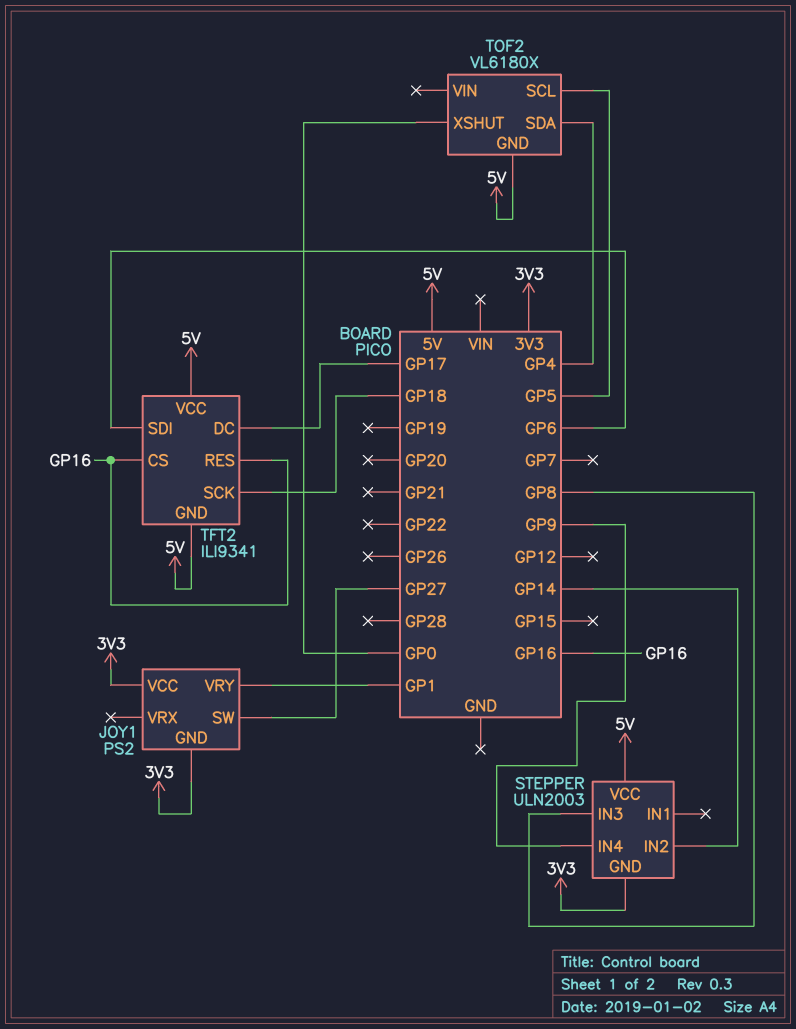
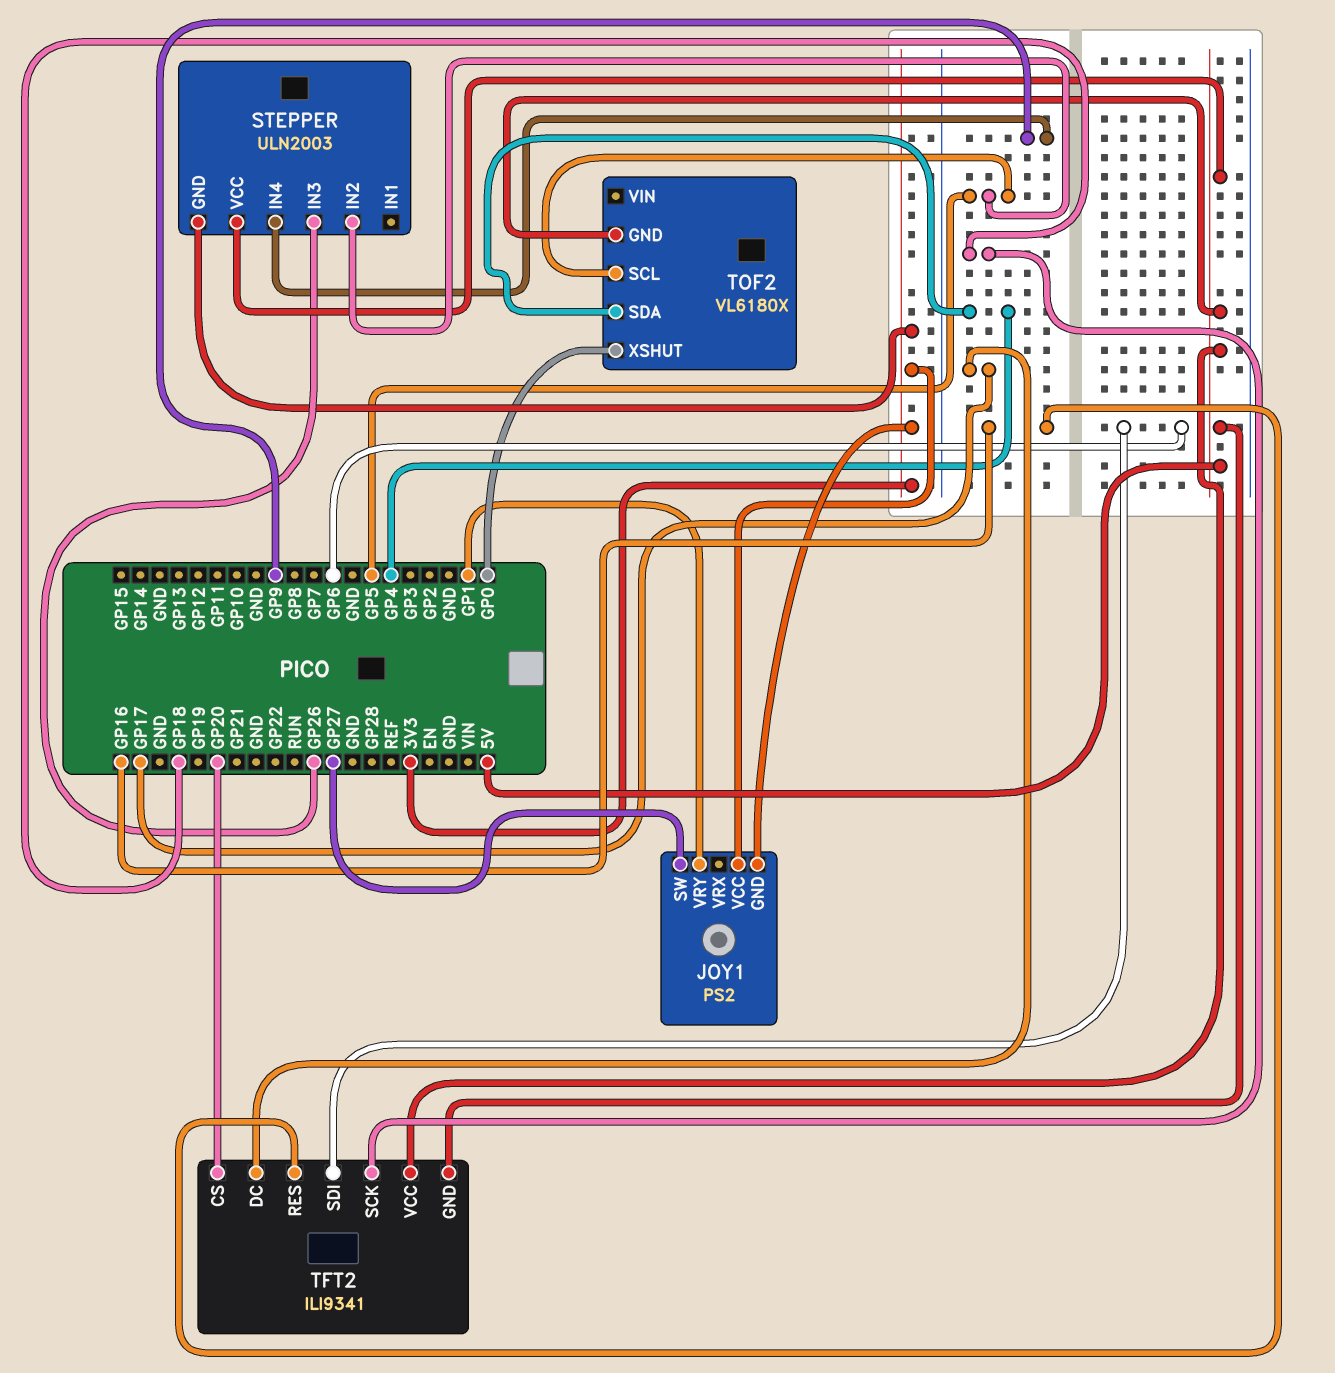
STEPPER pin IN2: GP14 -> GP5
STEPPER pin IN3: GP8 -> GP26
TFT2 pin CS: GP16 -> GP20

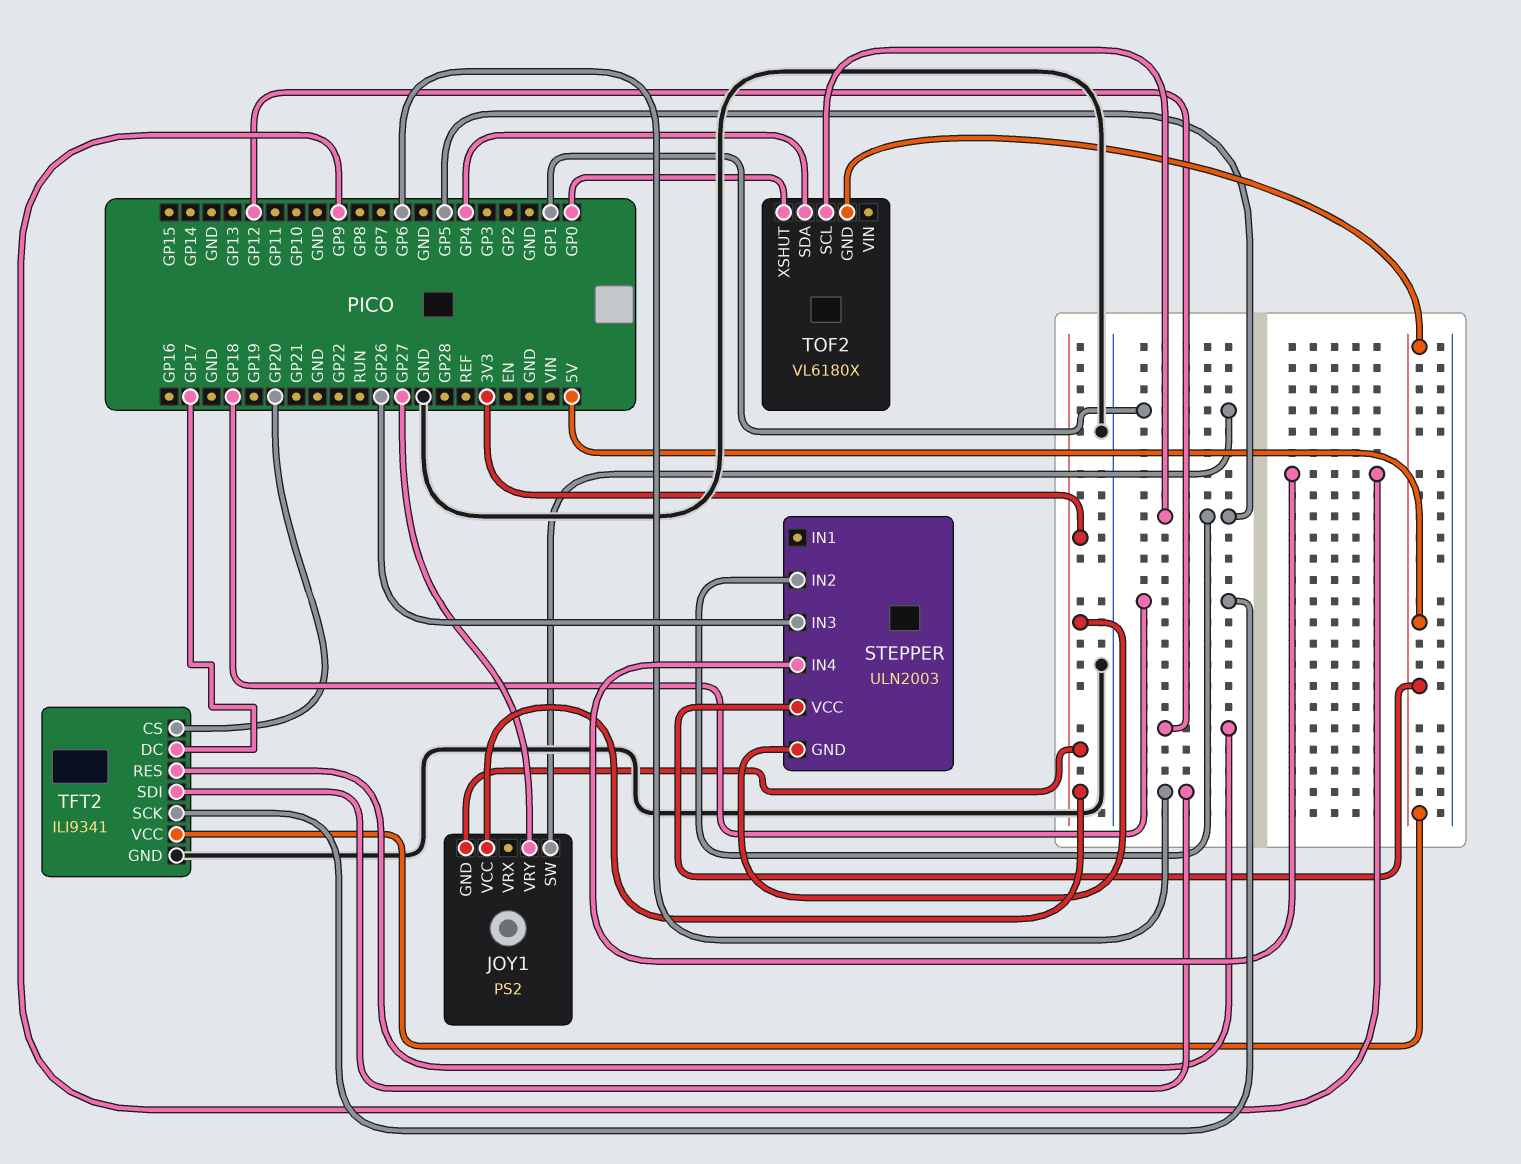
JOY1 pin SW: GP27 -> GP1
JOY1 pin VRY: GP1 -> GP27
TFT2 pin GND: 5V -> GND
TFT2 pin RES: GP16 -> GP12

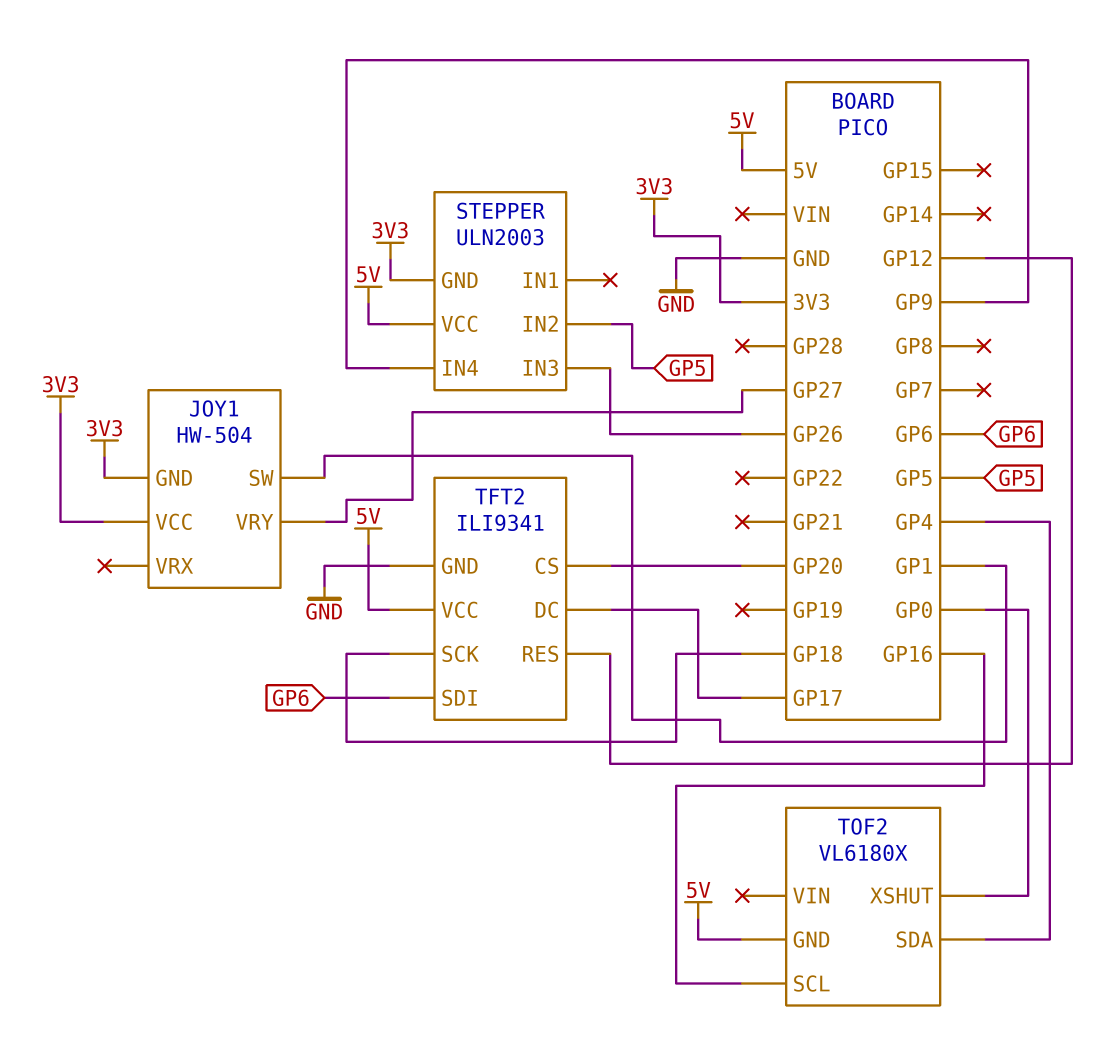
JOY1: PS2 -> HW-504
TOF2 pin SCL: GP5 -> GP16

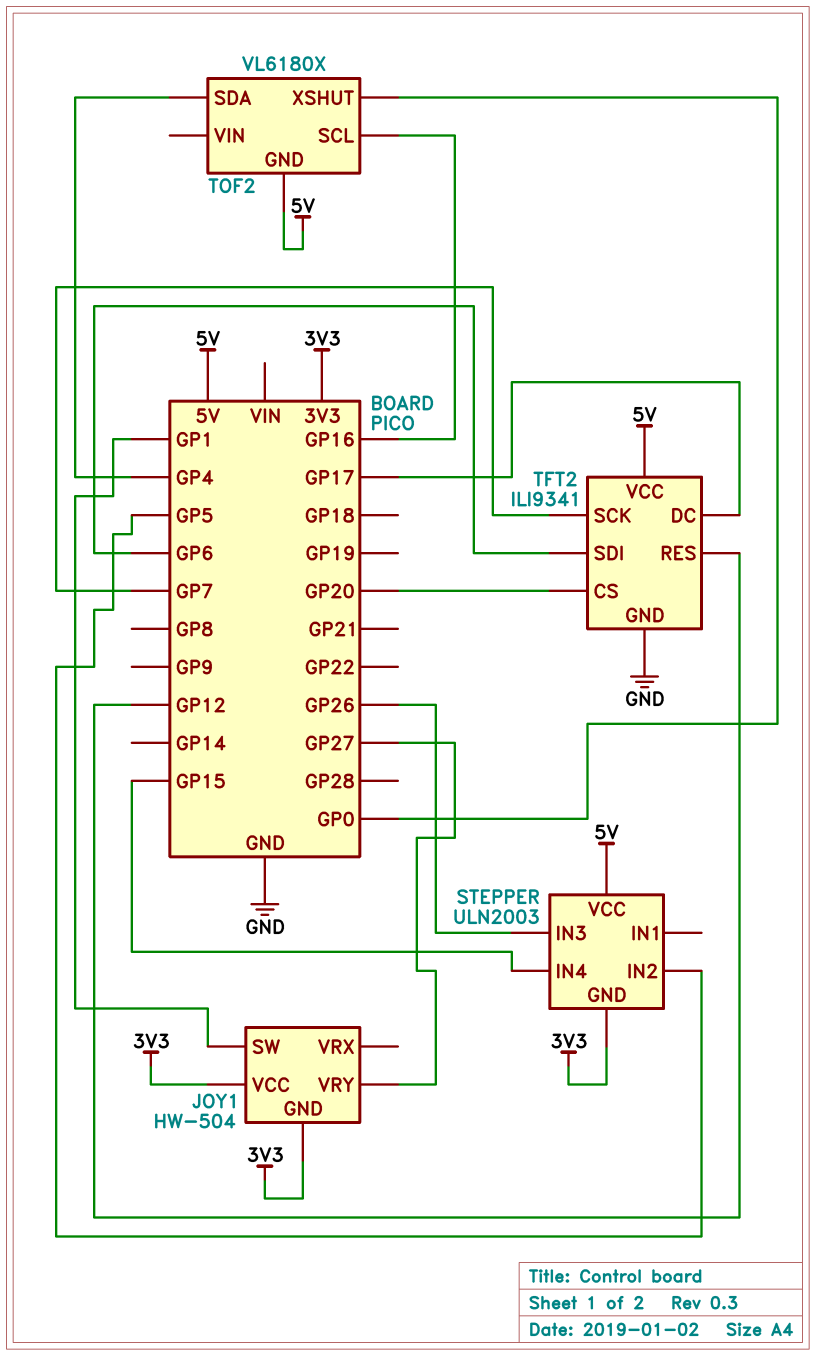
STEPPER pin IN4: GP9 -> GP15
TFT2 pin SCK: GP18 -> GP7

